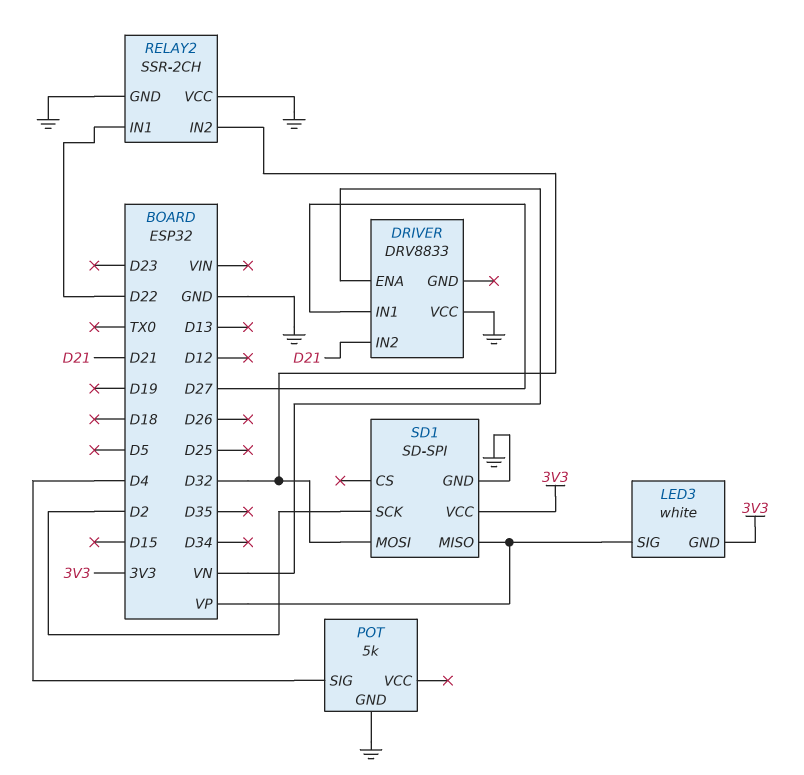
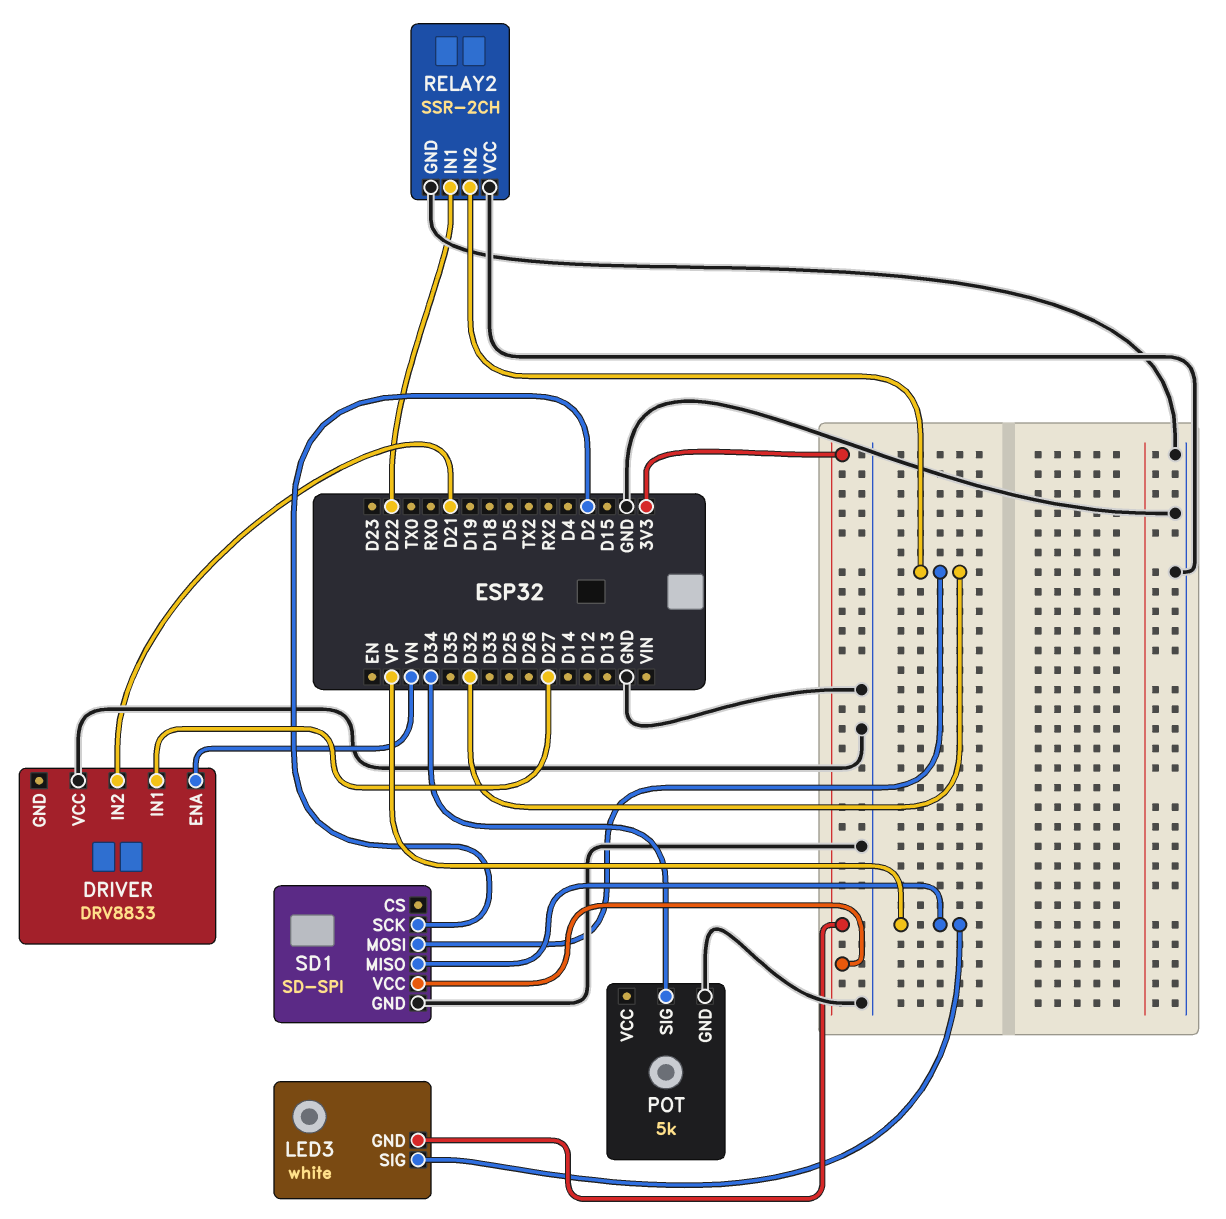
POT pin SIG: D4 -> D34

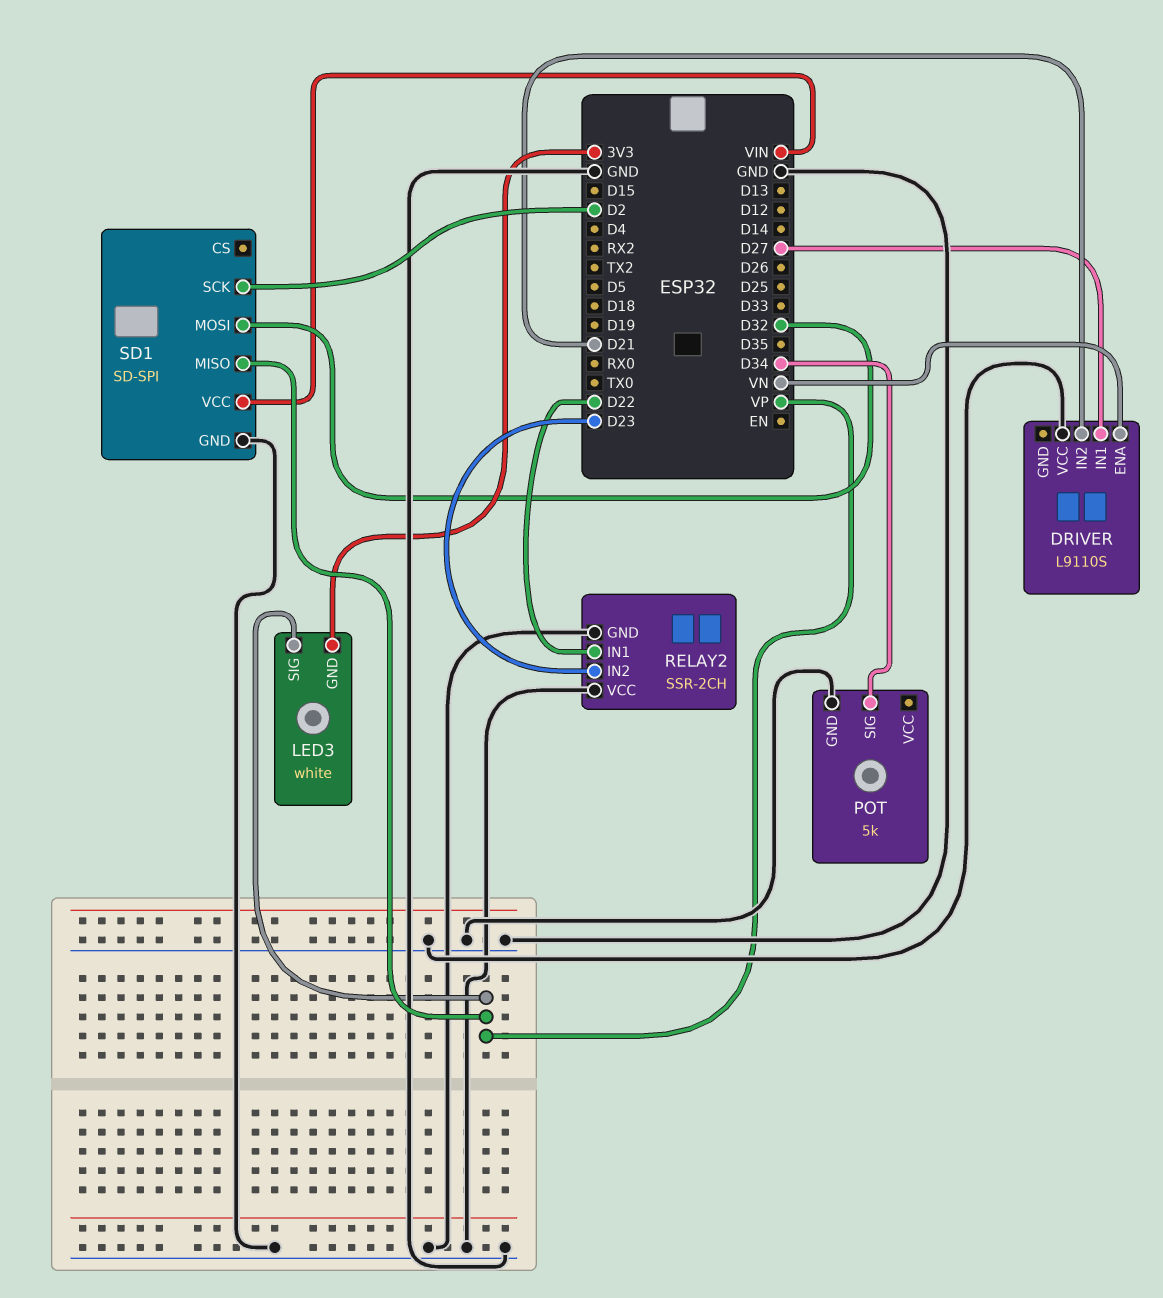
DRIVER: DRV8833 -> L9110S
RELAY2 pin IN2: D32 -> D23
SD1 pin VCC: 3V3 -> VIN

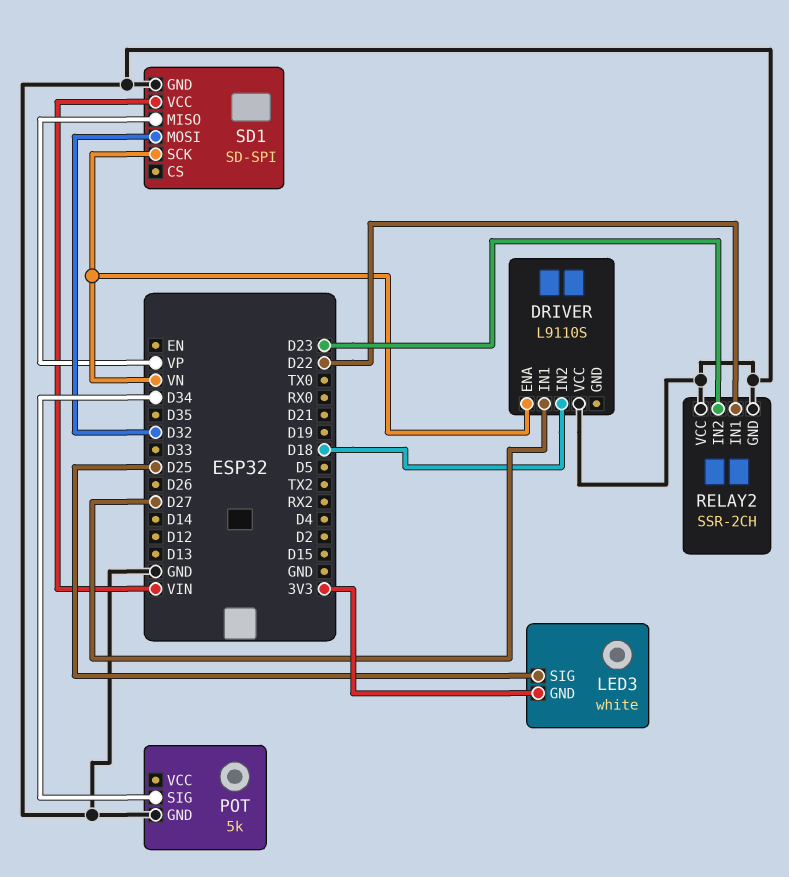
DRIVER pin IN2: D21 -> D18
LED3 pin SIG: VP -> D25
SD1 pin SCK: D2 -> VN

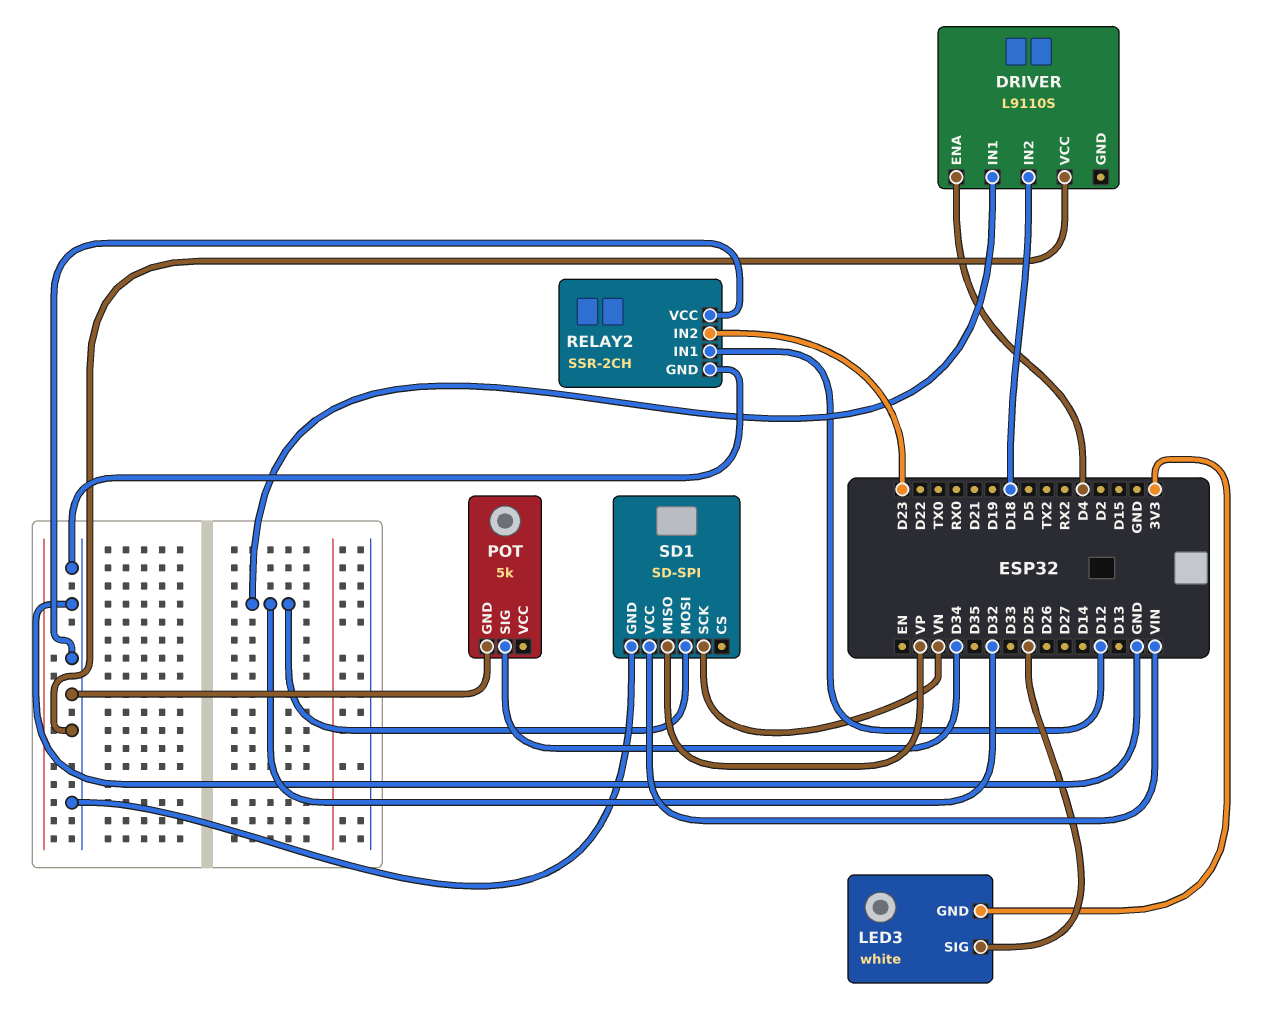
DRIVER pin ENA: VN -> D4
DRIVER pin IN1: D27 -> D32
RELAY2 pin IN1: D22 -> D12

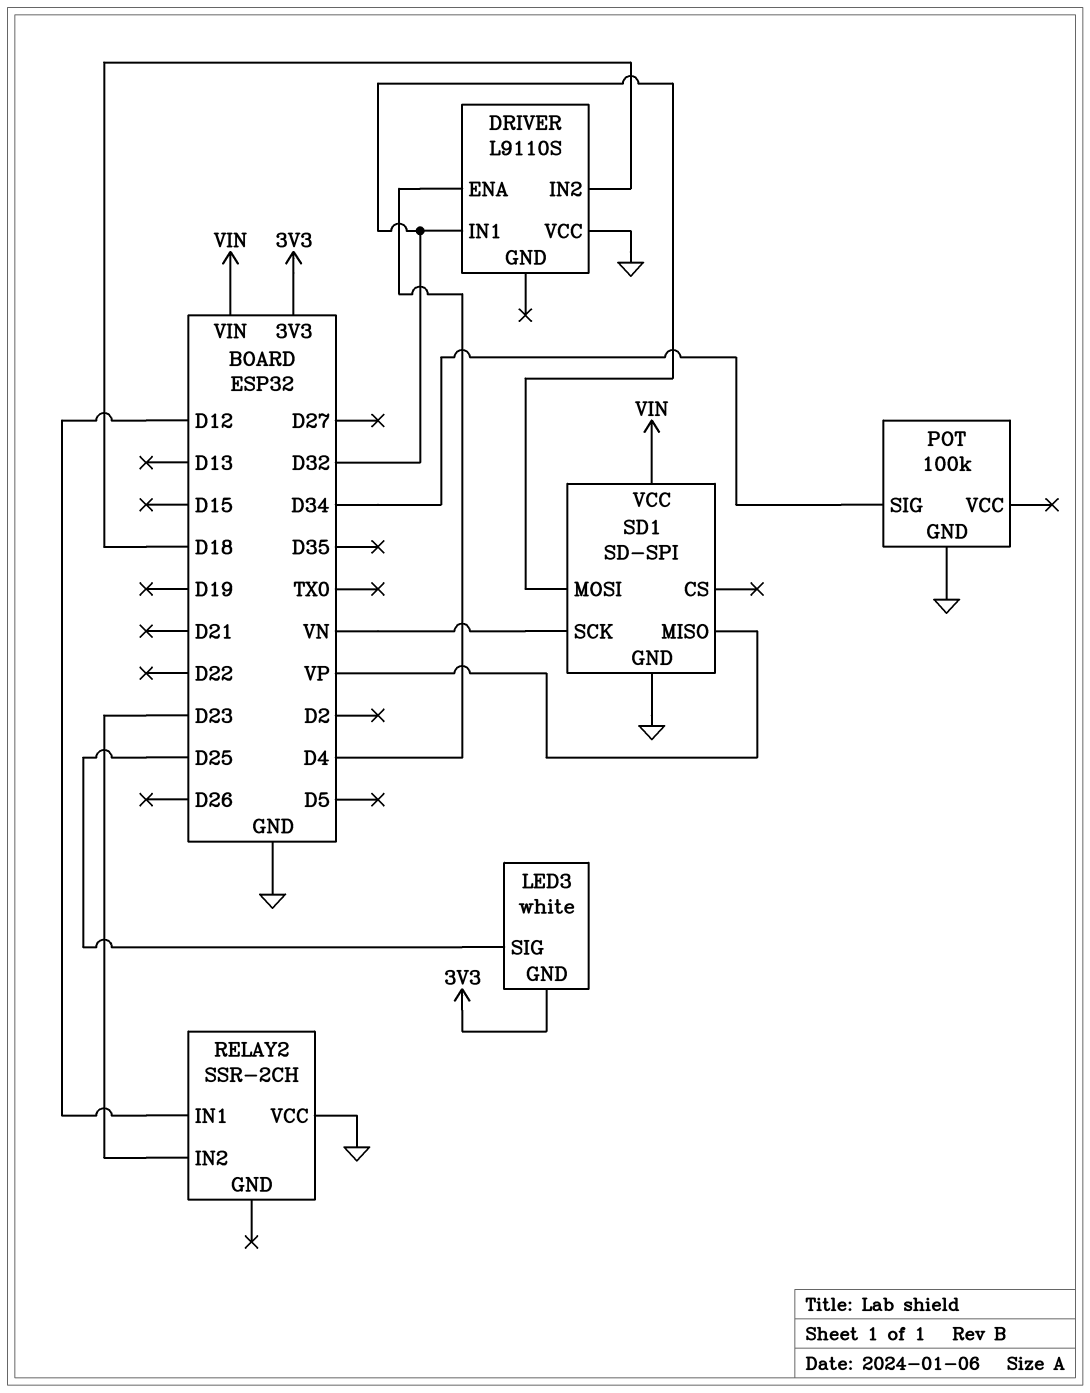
POT: 5k -> 100k
RELAY2 pin GND: GND -> none

